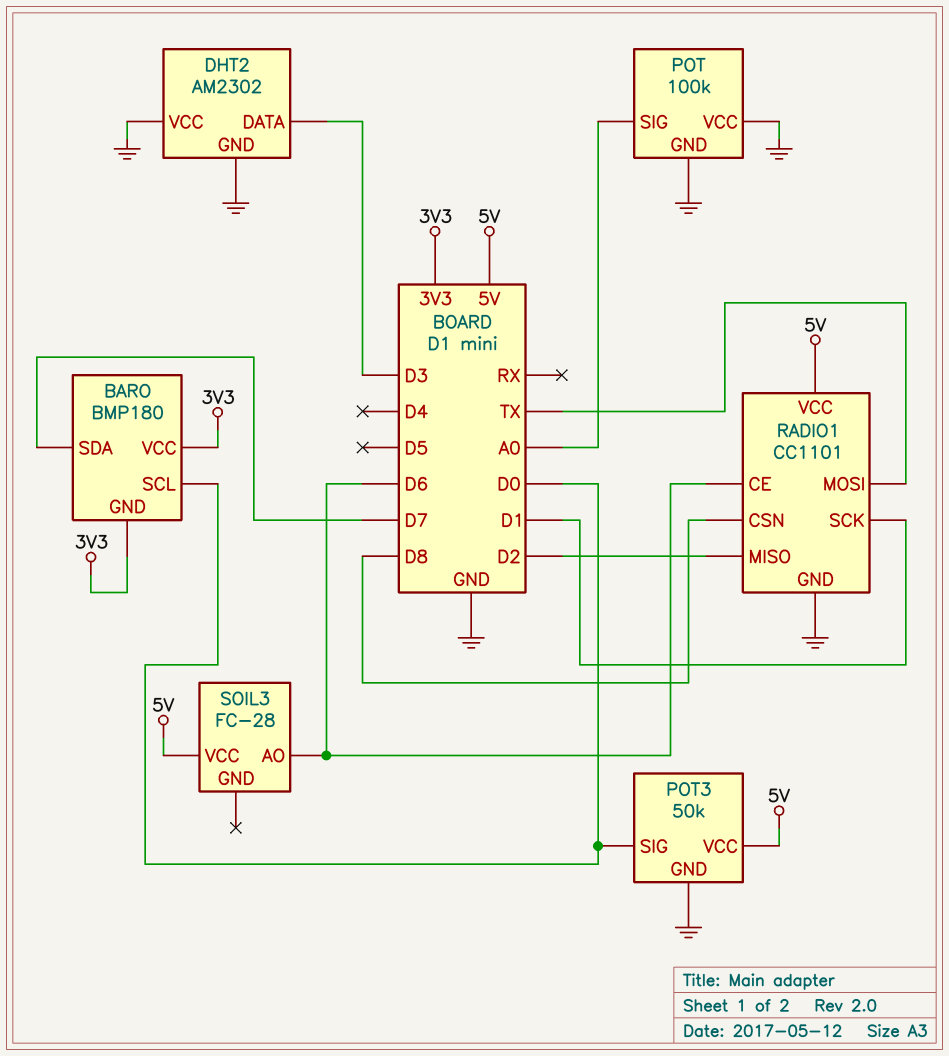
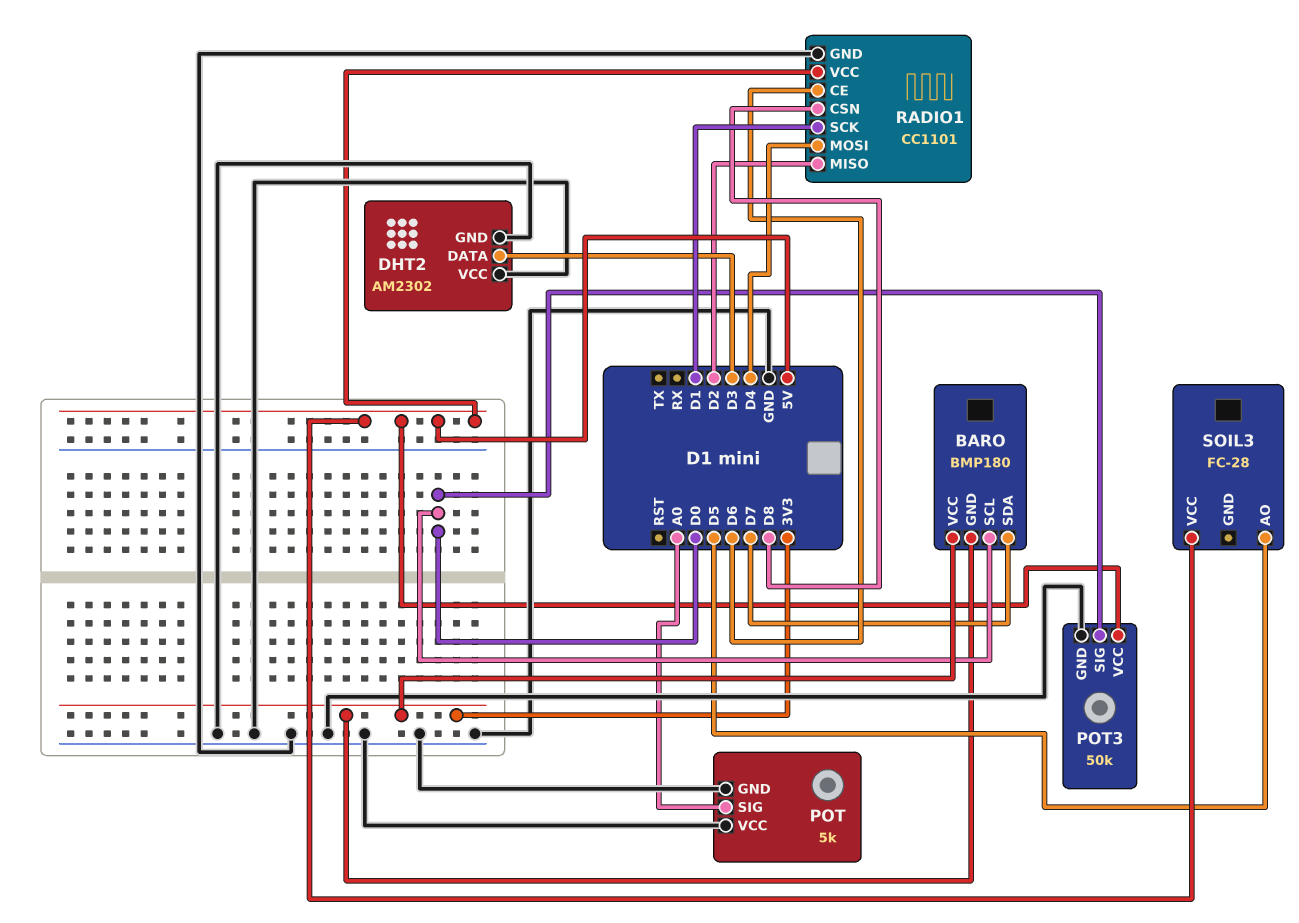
POT: 100k -> 5k
RADIO1 pin MOSI: TX -> D4
SOIL3 pin AO: D6 -> D5

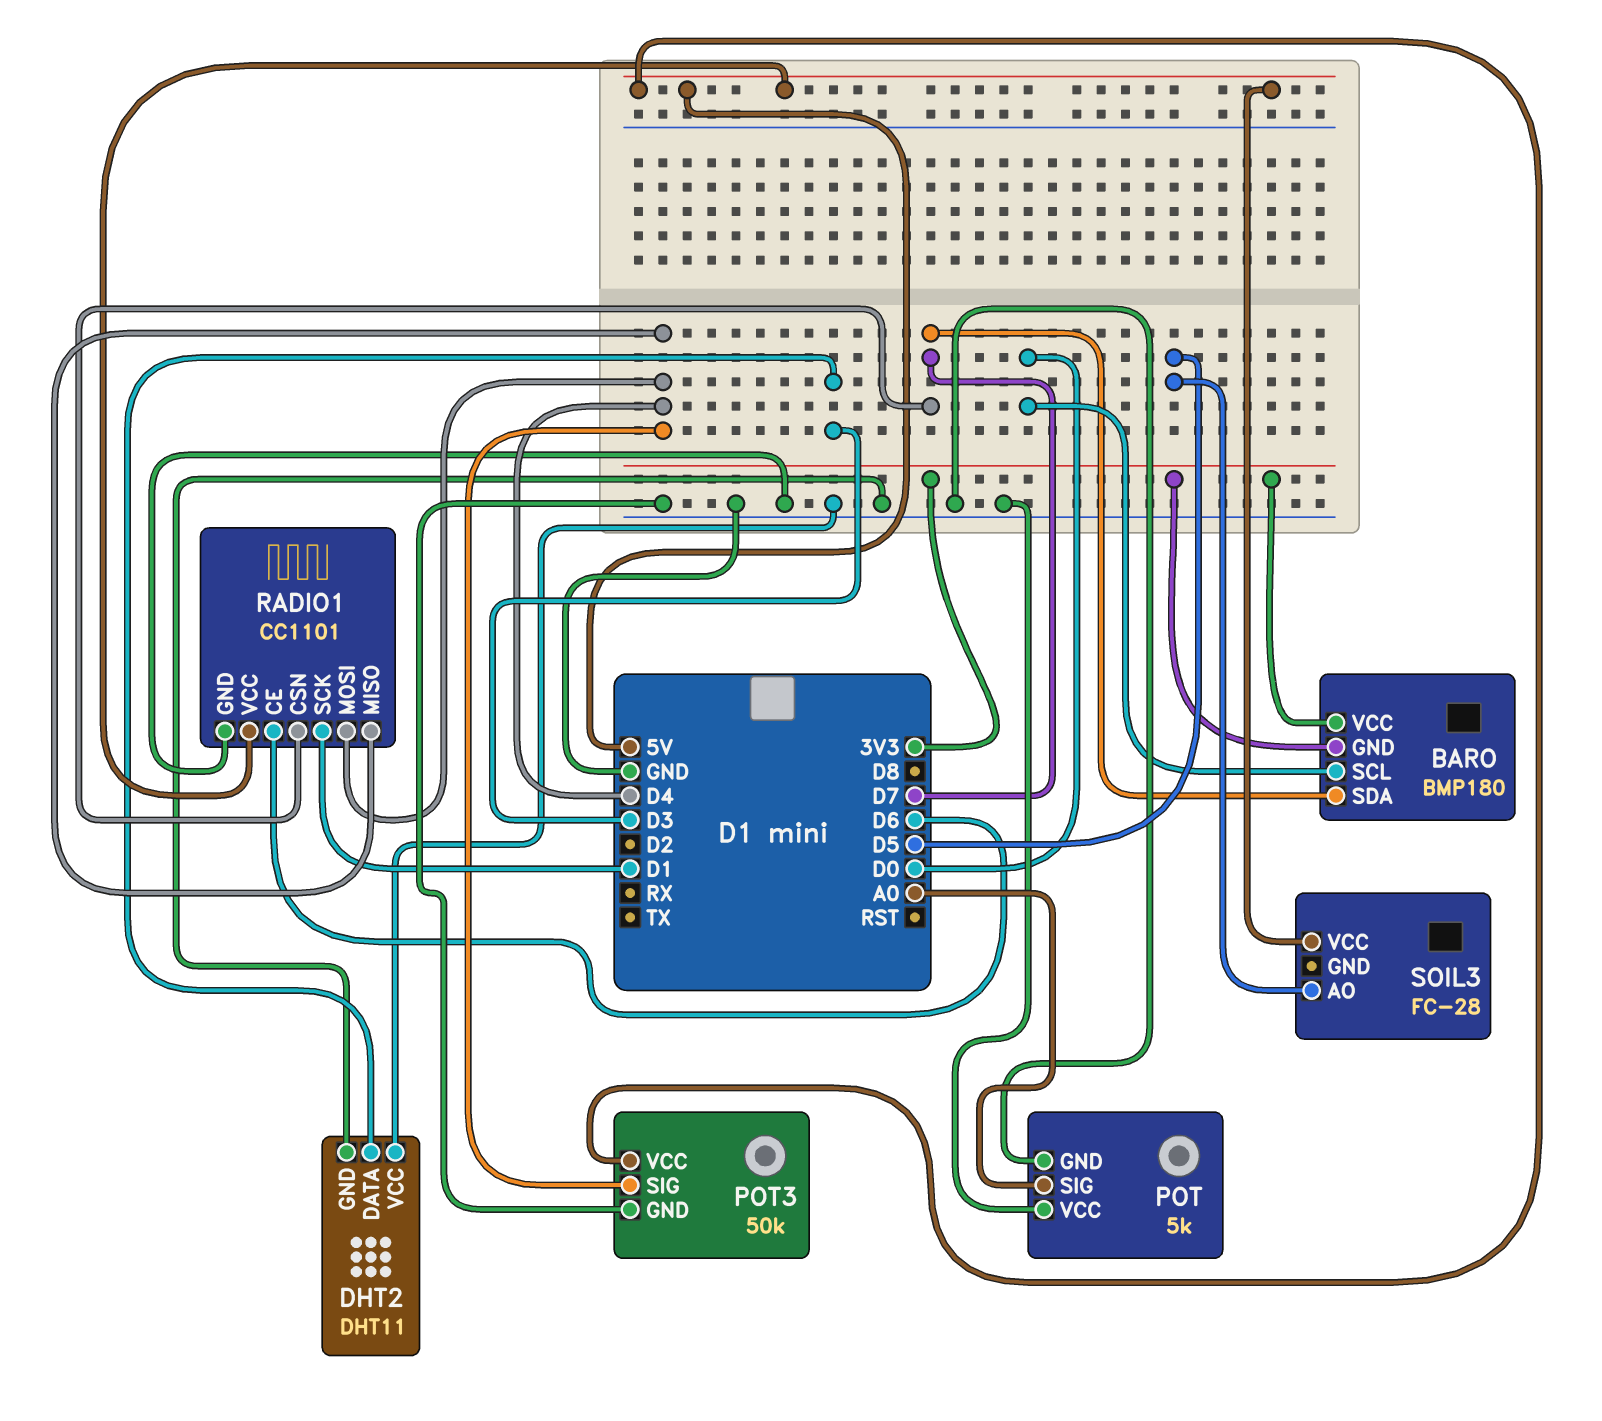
DHT2: AM2302 -> DHT11
POT3 pin SIG: D0 -> D4
RADIO1 pin CSN: D8 -> D7
RADIO1 pin MISO: D2 -> D4

